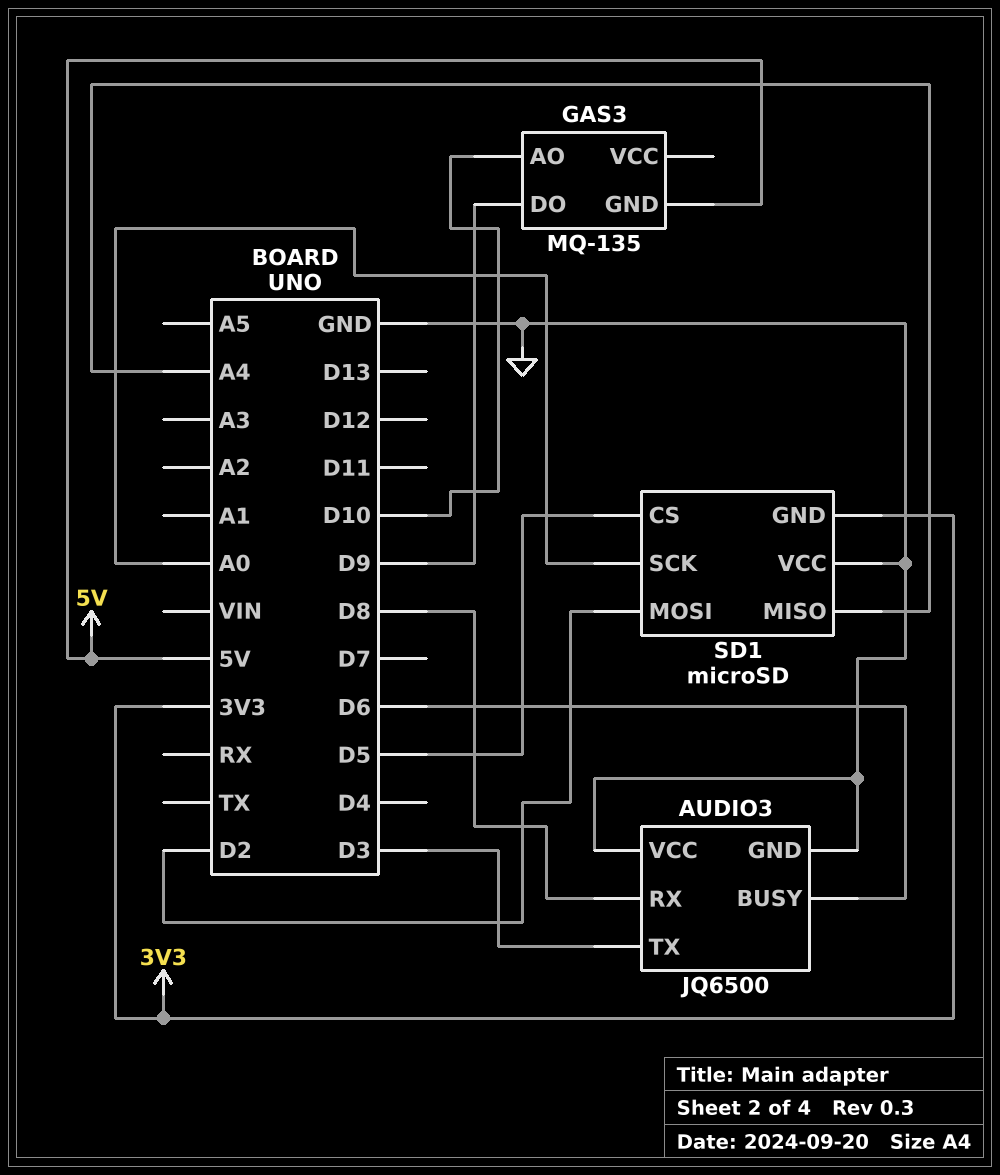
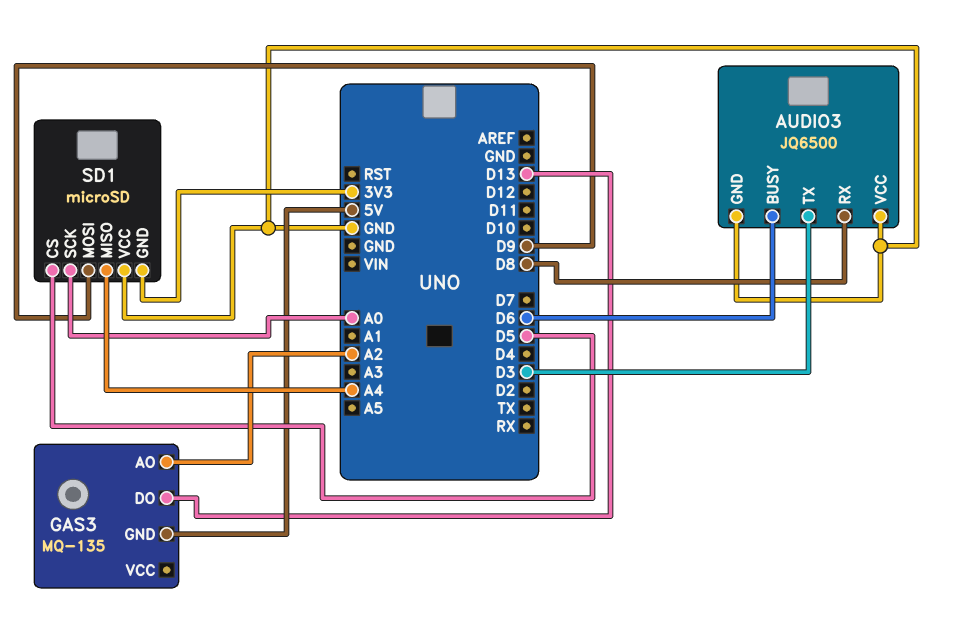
GAS3 pin AO: D10 -> A2
GAS3 pin DO: D9 -> D13
SD1 pin MOSI: D2 -> D9

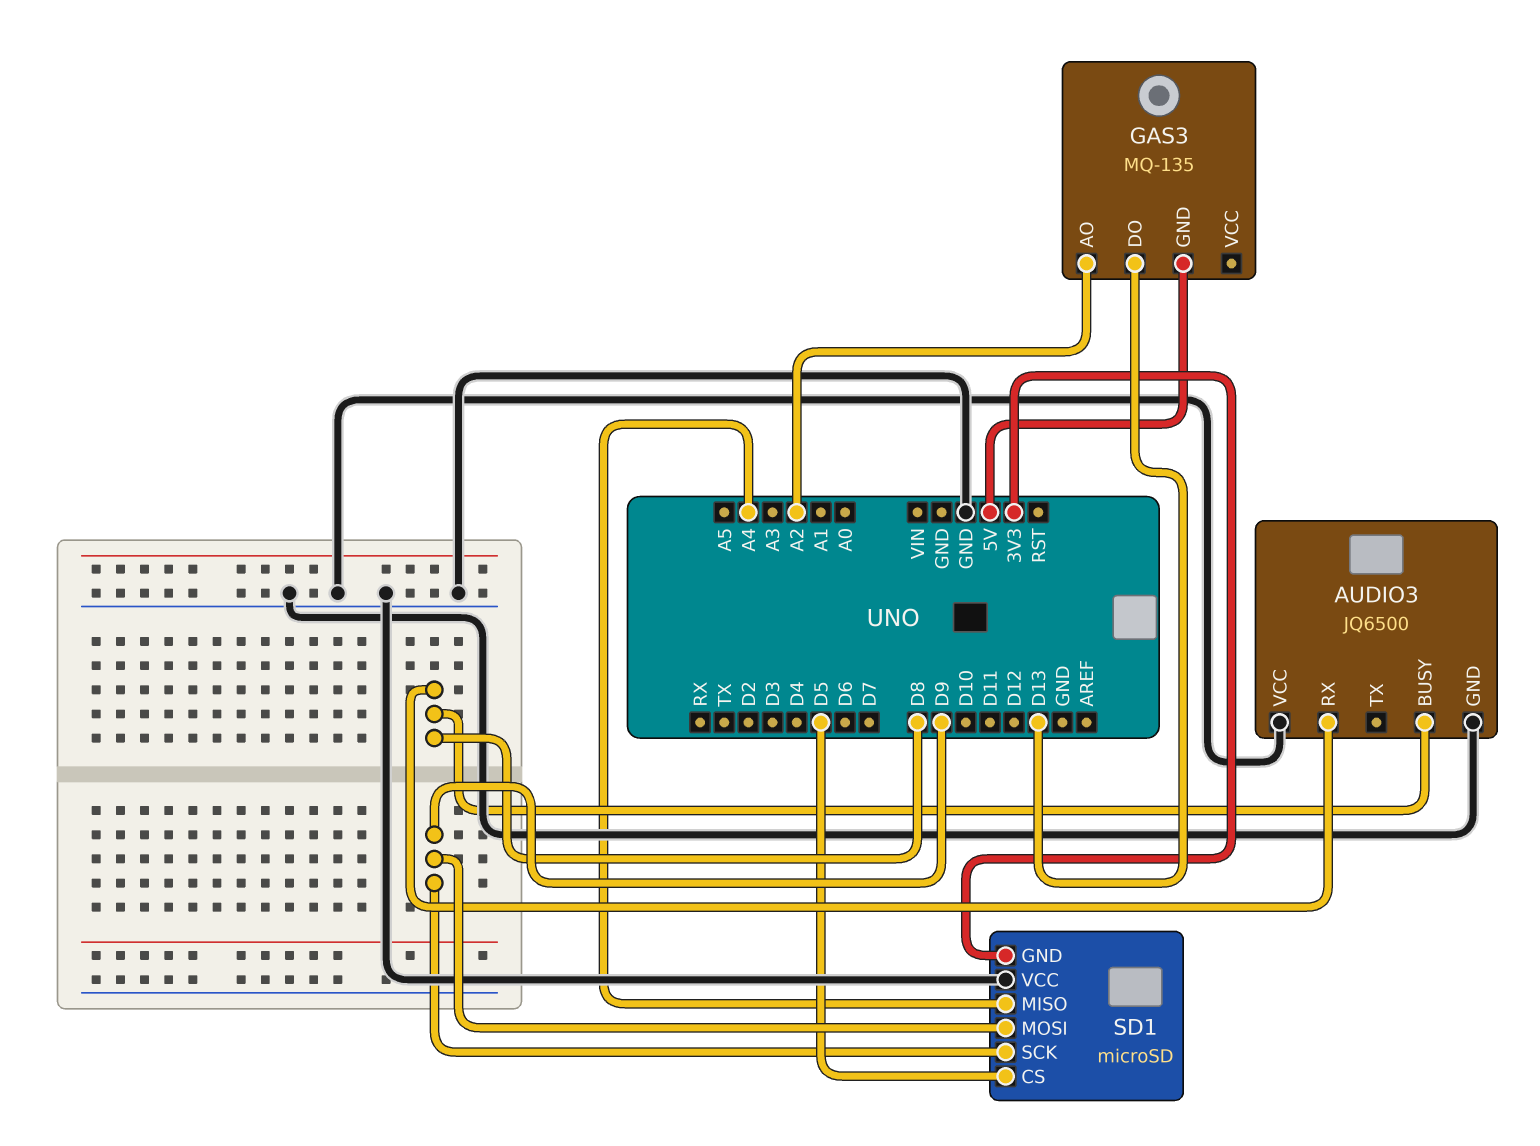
AUDIO3 pin BUSY: D6 -> D8
AUDIO3 pin TX: D3 -> none
SD1 pin SCK: A0 -> D9

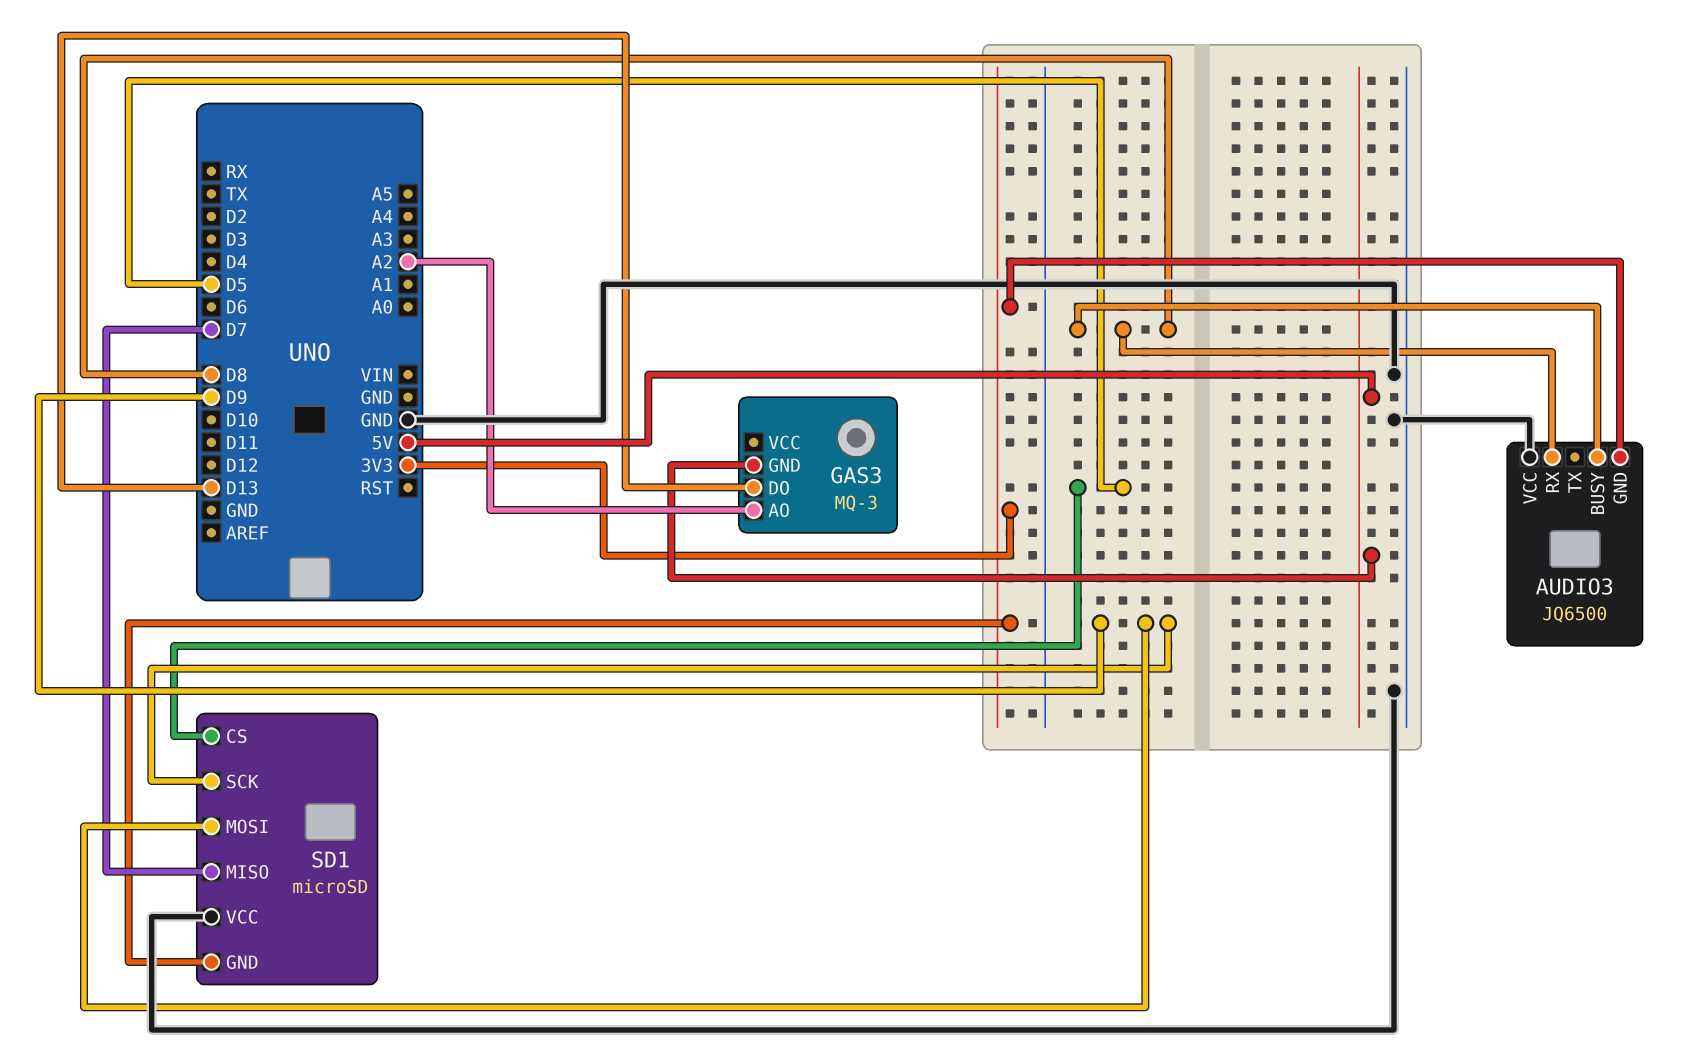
AUDIO3 pin GND: GND -> 3V3
GAS3: MQ-135 -> MQ-3
SD1 pin MISO: A4 -> D7

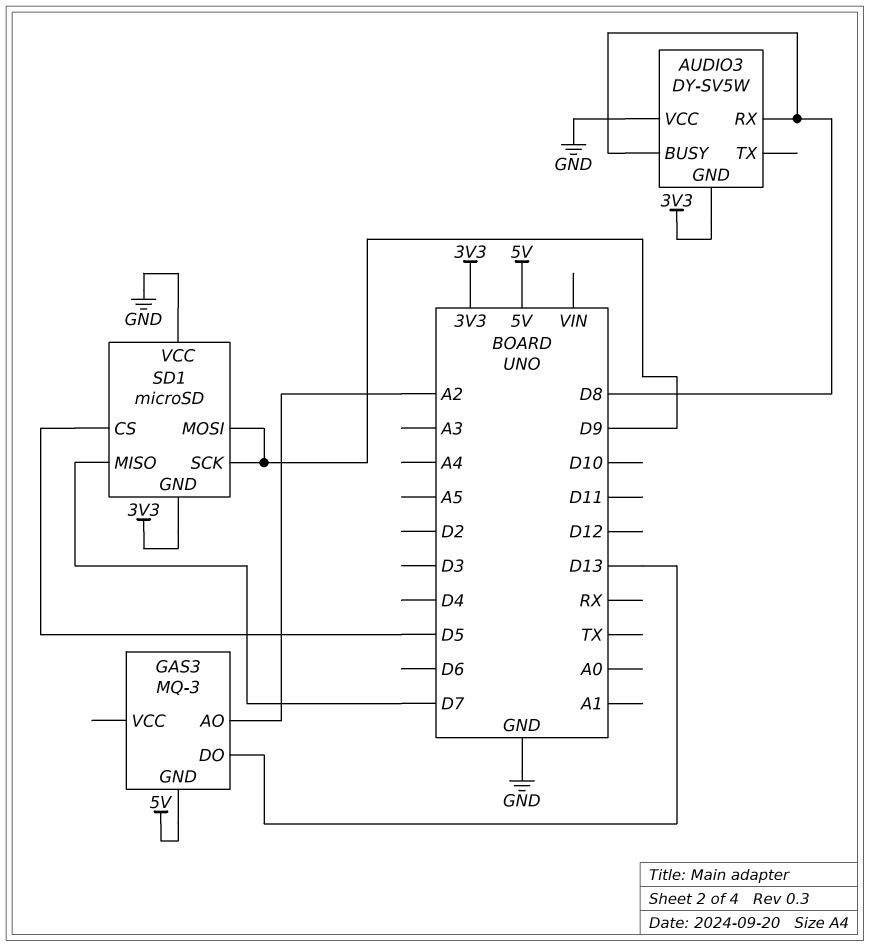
AUDIO3: JQ6500 -> DY-SV5W

